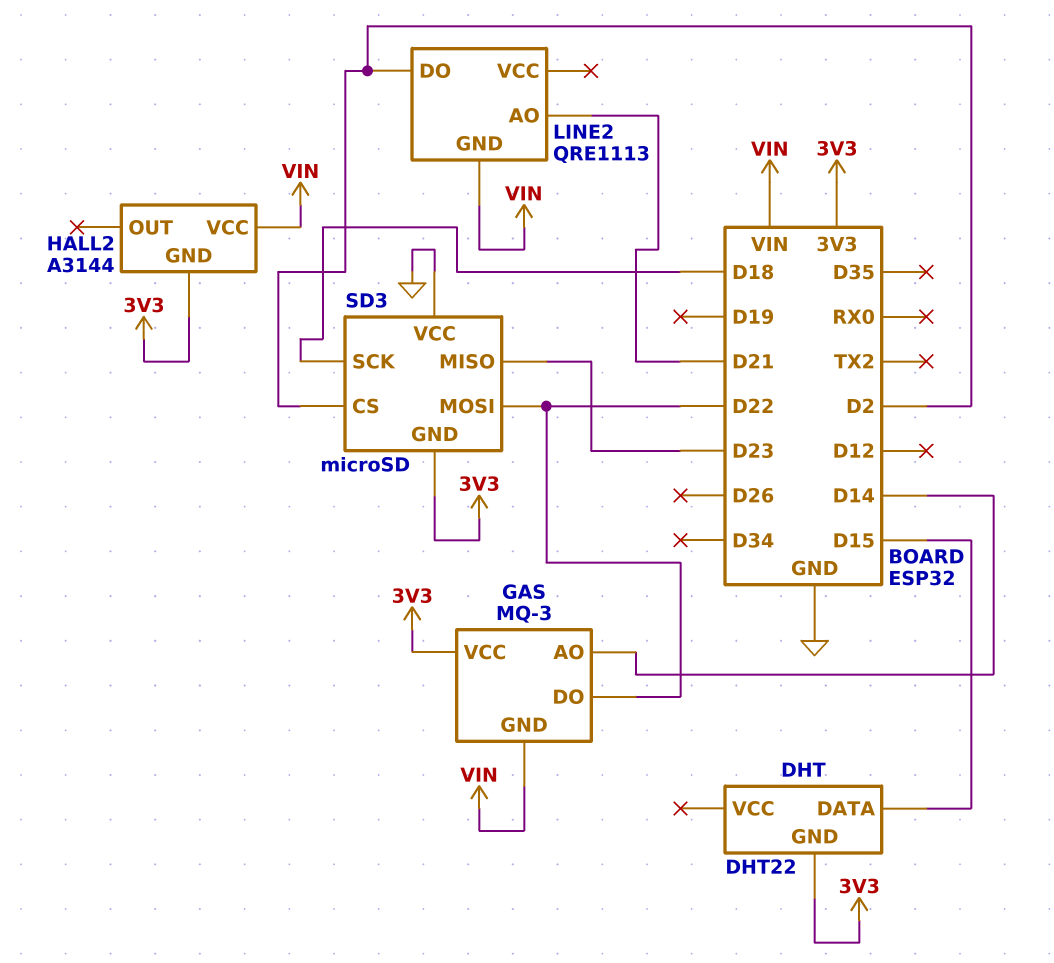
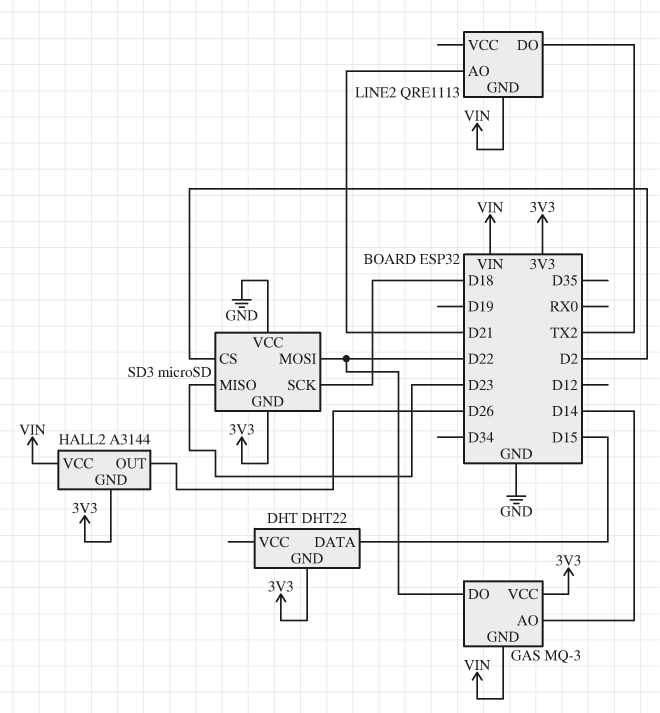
HALL2 pin OUT: none -> D26
LINE2 pin DO: D2 -> TX2

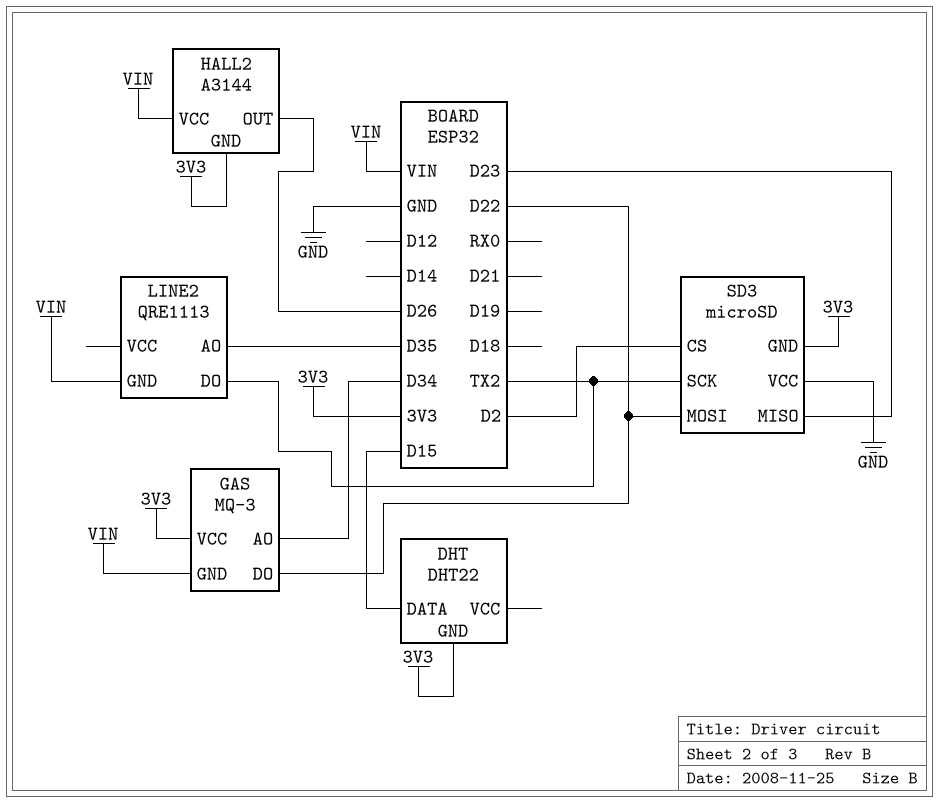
GAS pin AO: D14 -> D34
LINE2 pin AO: D21 -> D35
SD3 pin SCK: D18 -> TX2

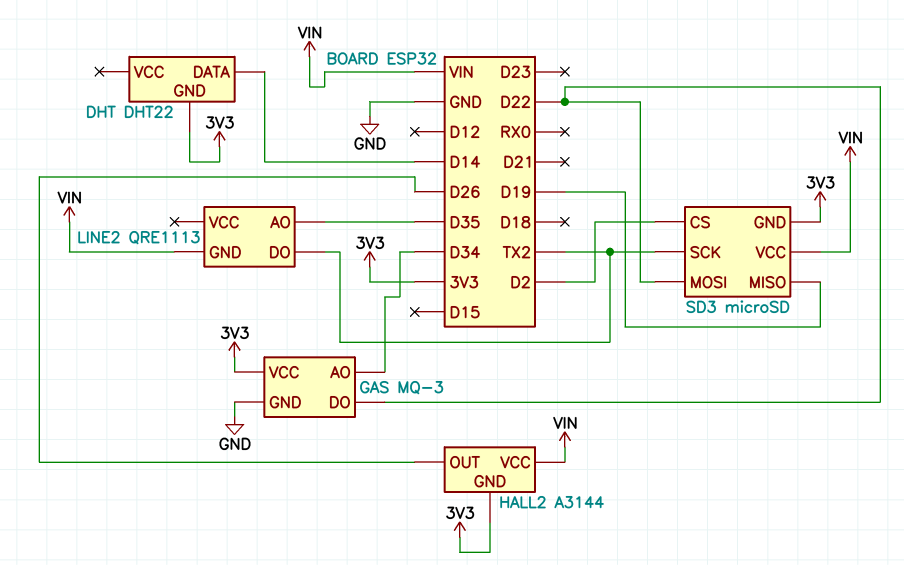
DHT pin DATA: D15 -> D14
GAS pin GND: VIN -> GND
SD3 pin MISO: D23 -> D19
SD3 pin VCC: GND -> VIN

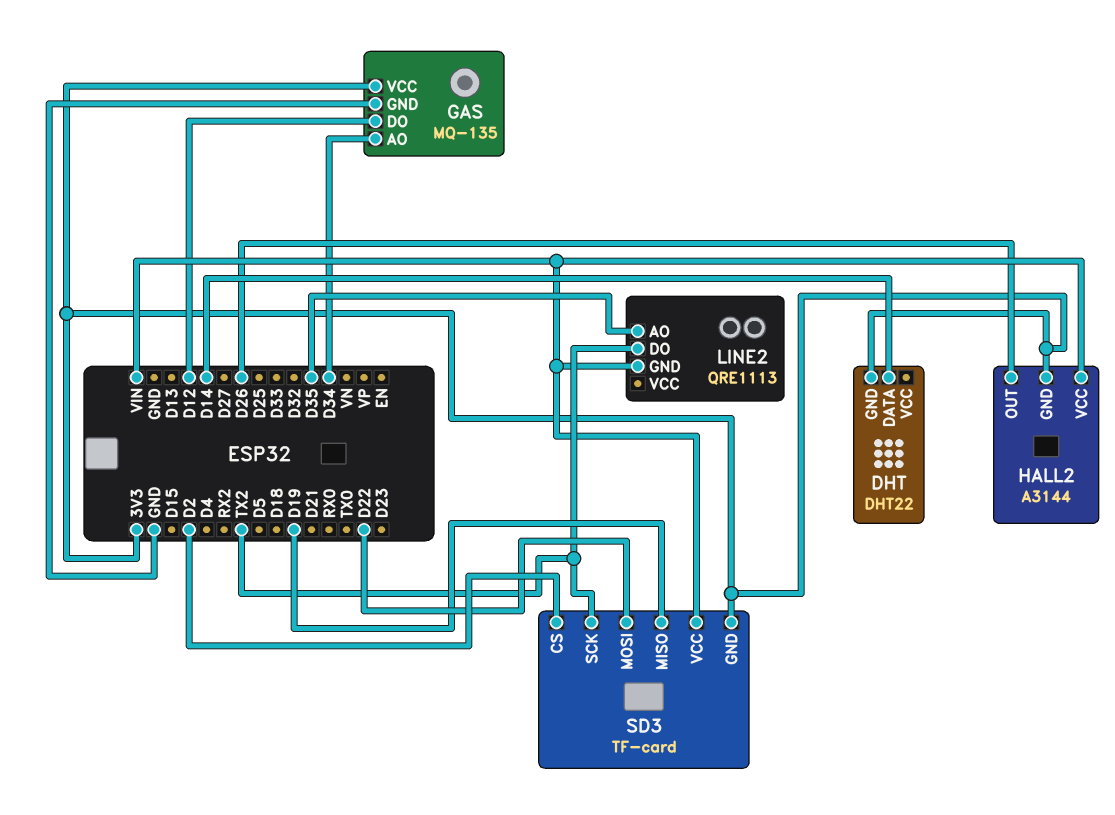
GAS: MQ-3 -> MQ-135
GAS pin DO: D22 -> D12
SD3: microSD -> TF-card

